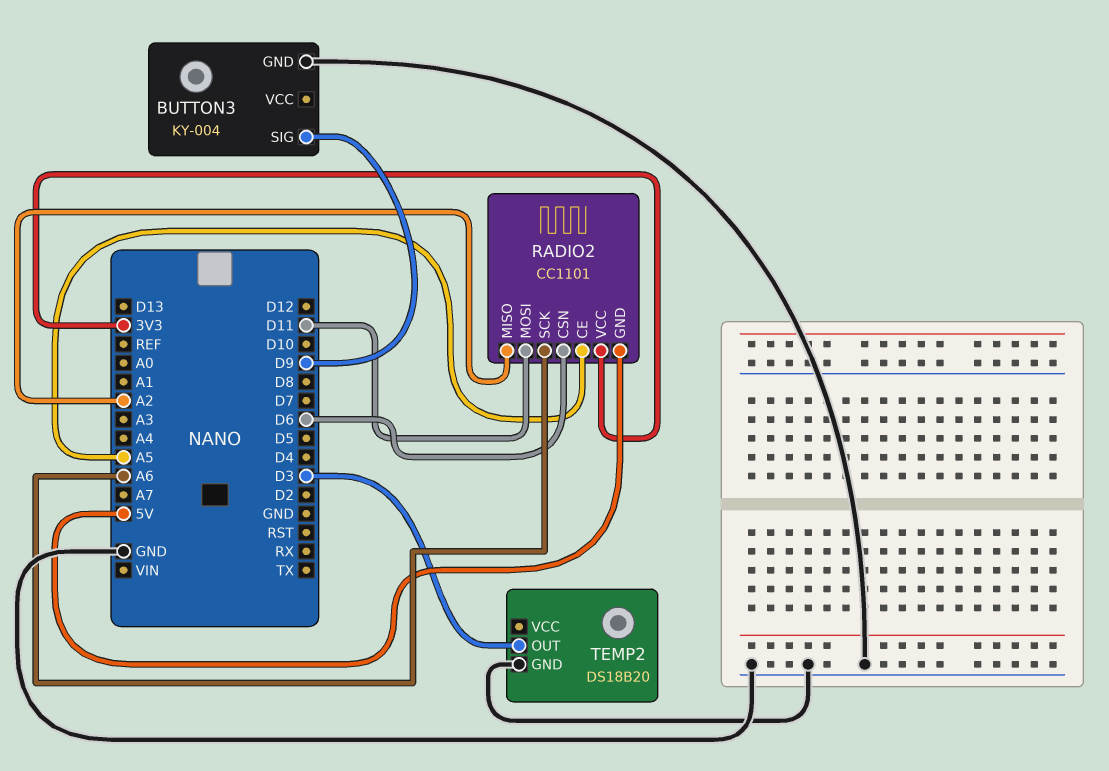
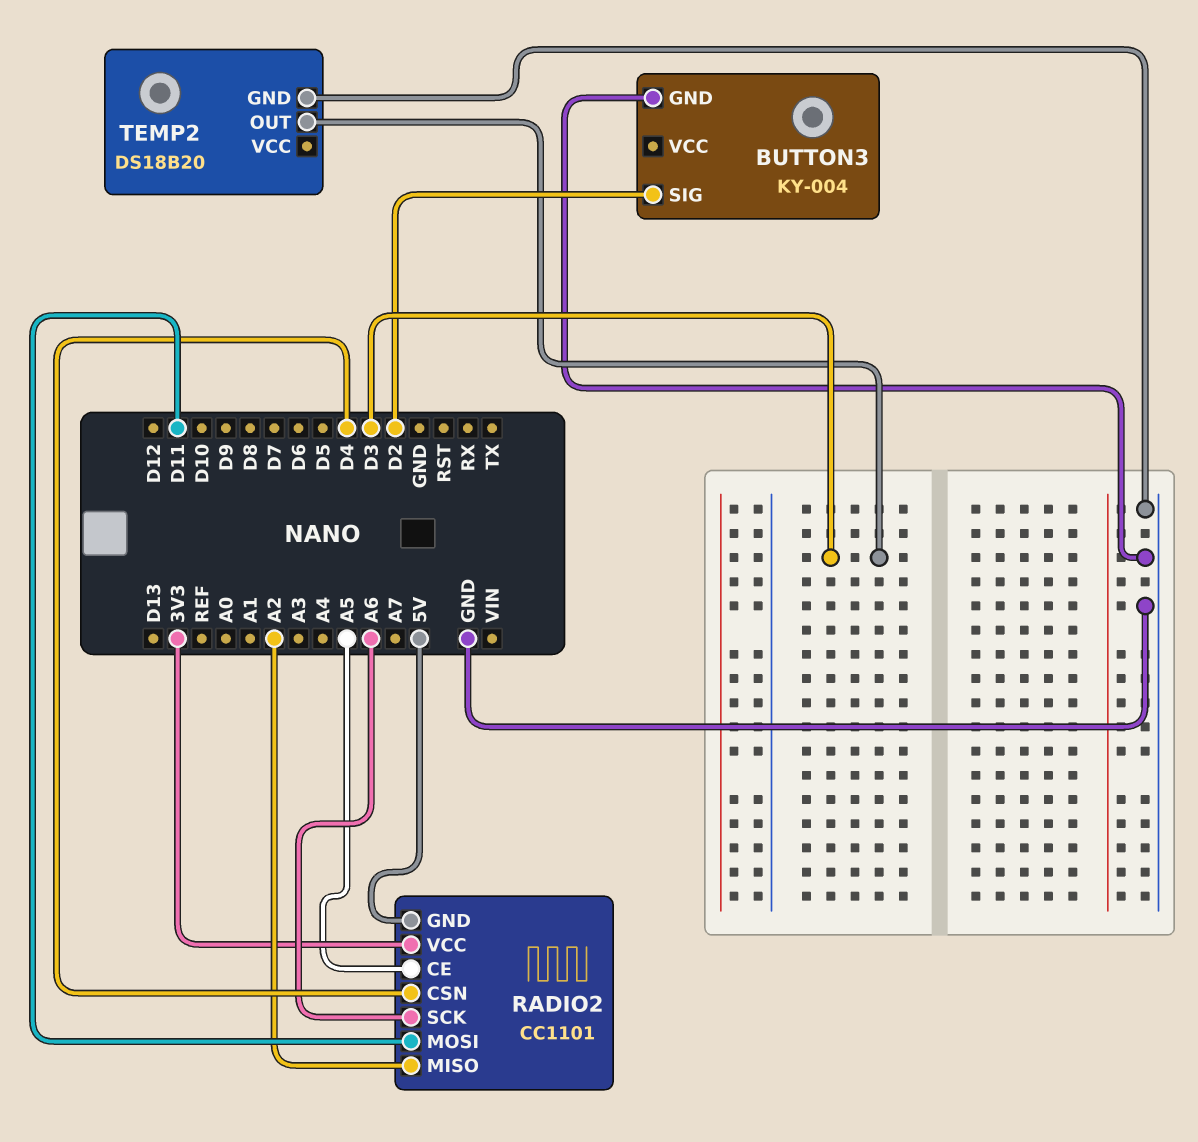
BUTTON3 pin SIG: D9 -> D2
RADIO2 pin CSN: D6 -> D4

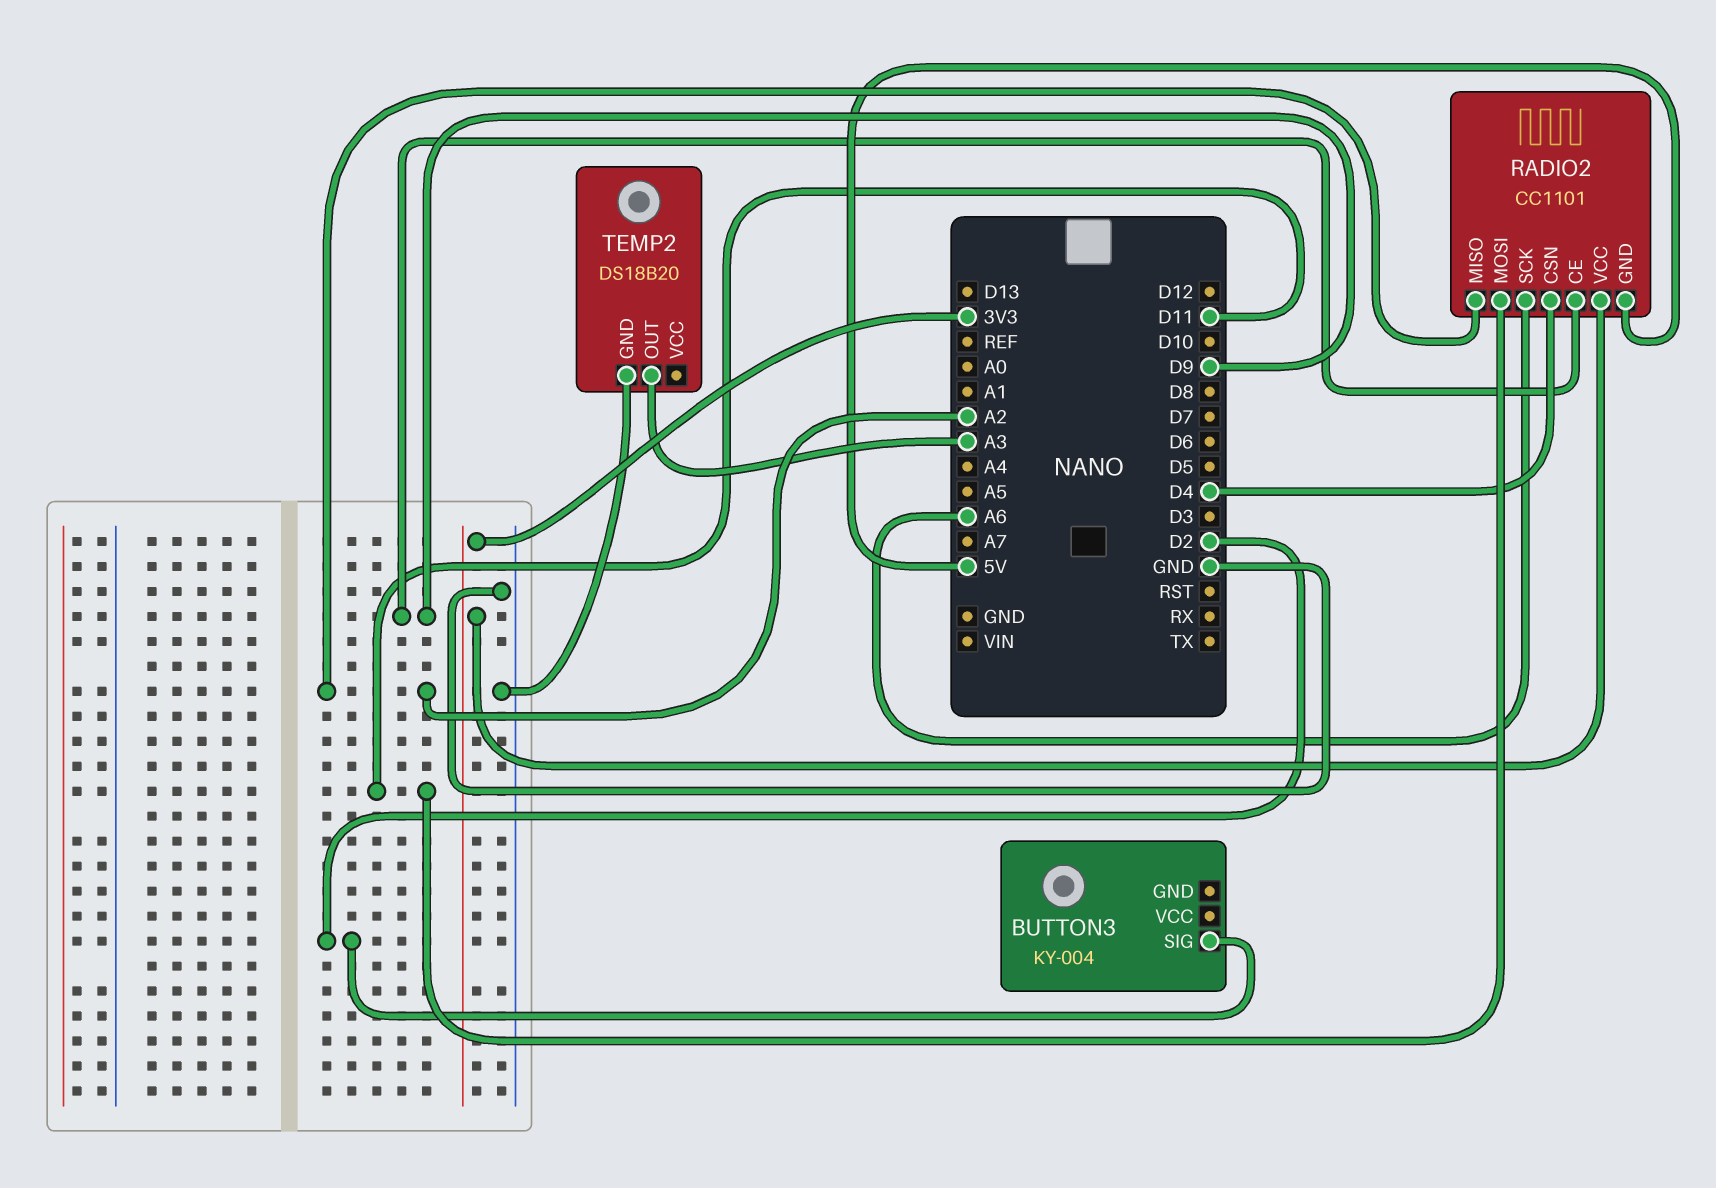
BUTTON3 pin GND: GND -> none
RADIO2 pin CE: A5 -> D9
TEMP2 pin OUT: D3 -> A3

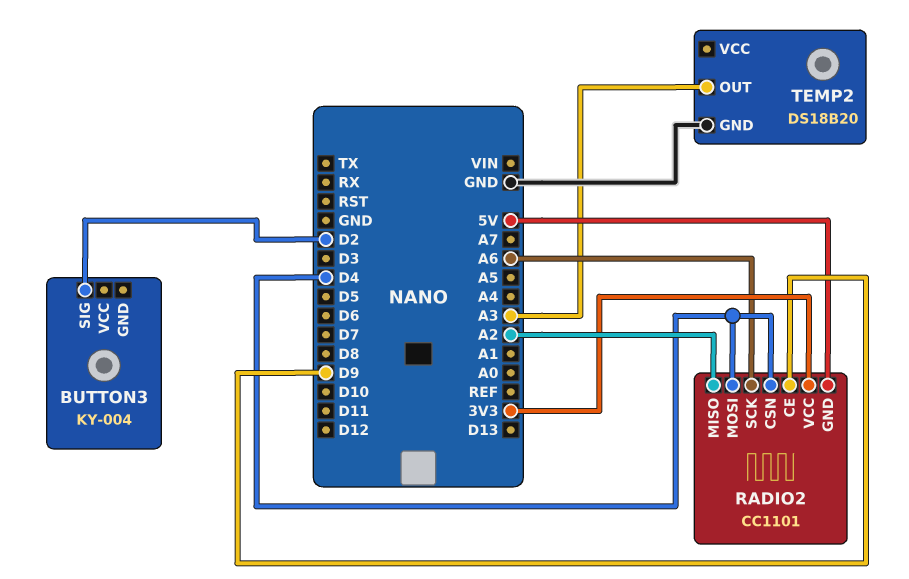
RADIO2 pin MOSI: D11 -> D4

